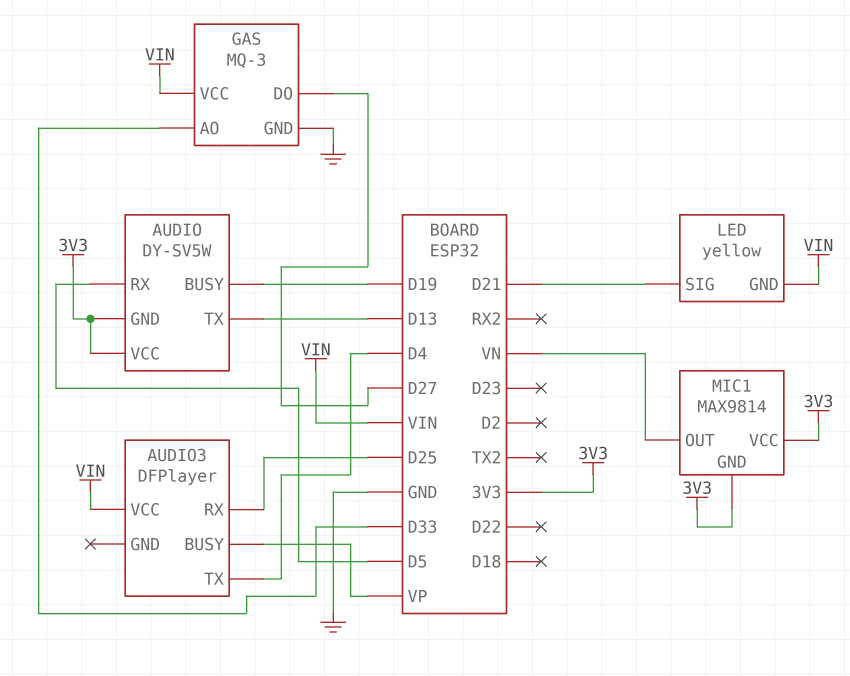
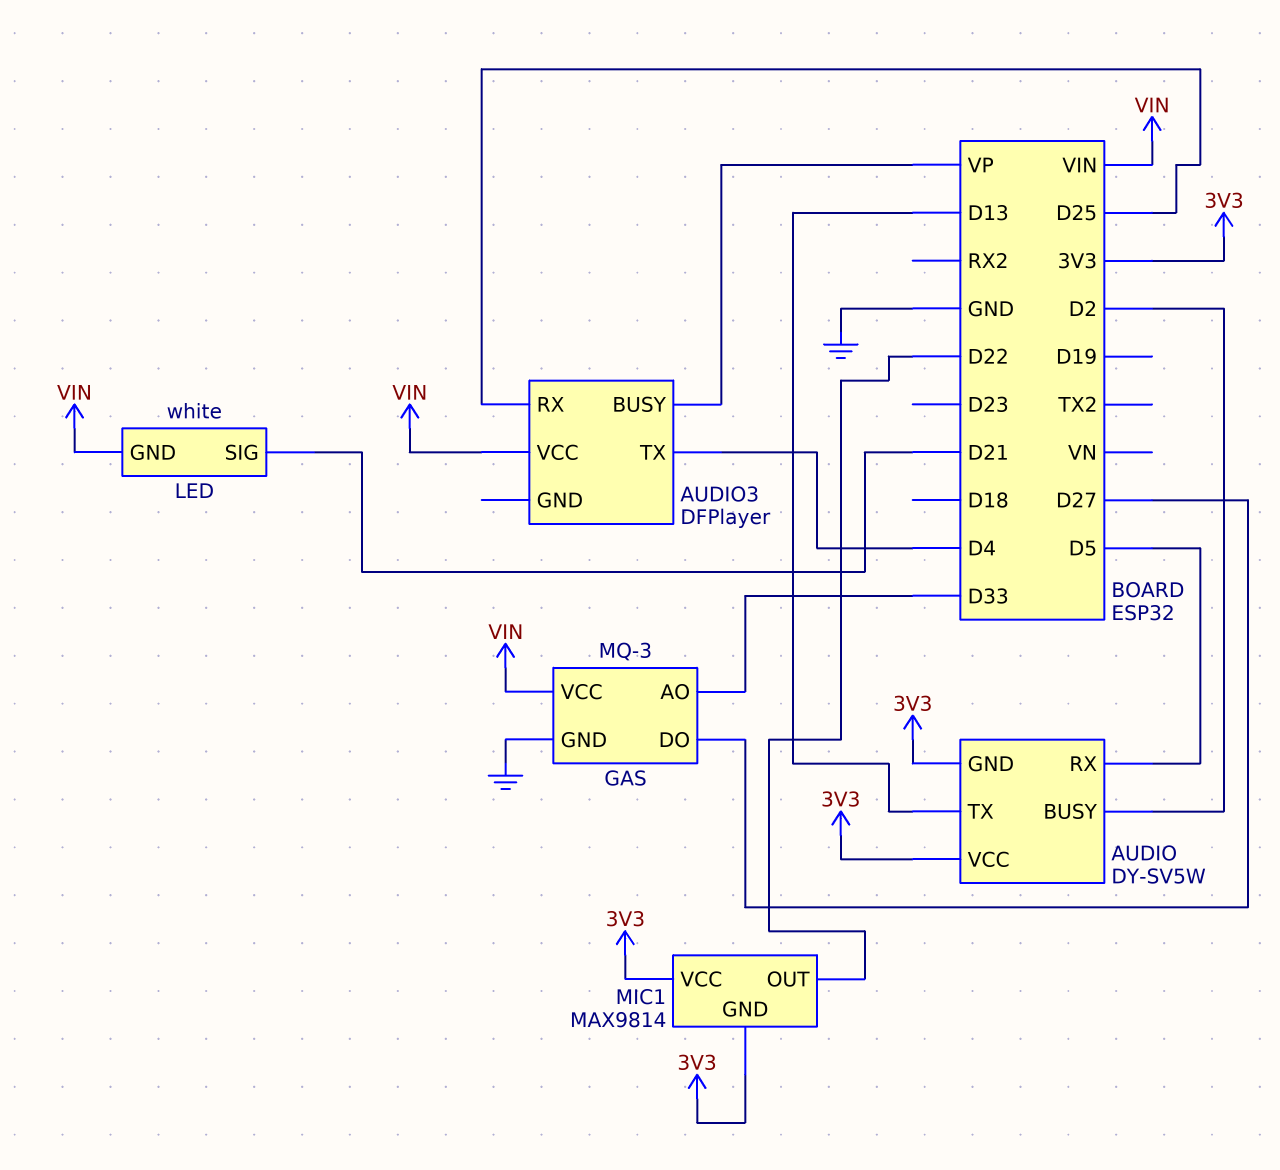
AUDIO pin BUSY: D19 -> D2
LED: yellow -> white
MIC1 pin OUT: VN -> D22

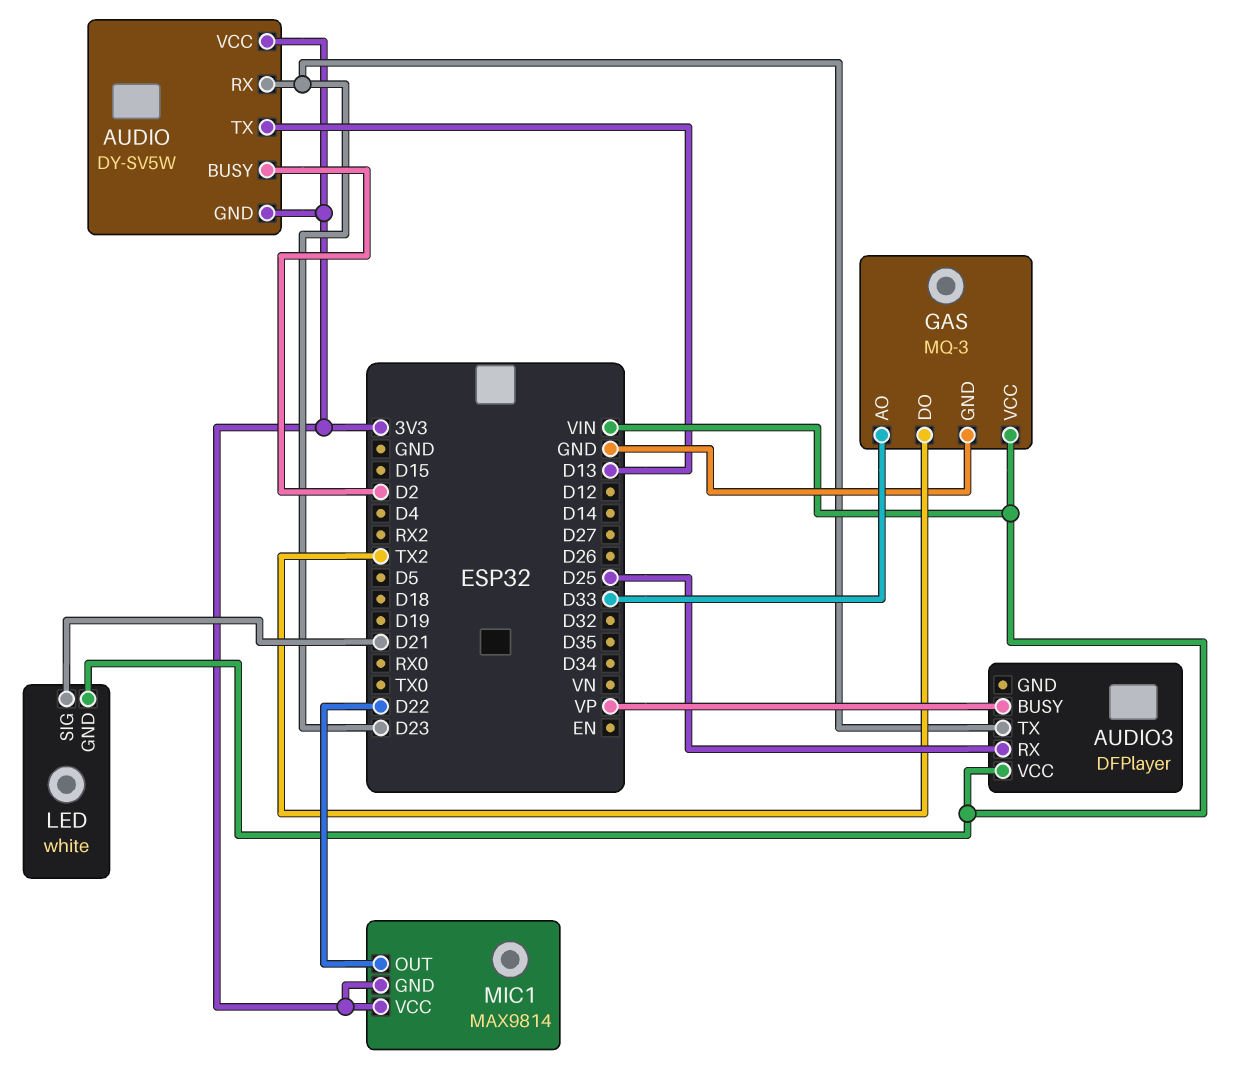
AUDIO pin RX: D5 -> D23
AUDIO3 pin TX: D4 -> D23
GAS pin DO: D27 -> TX2

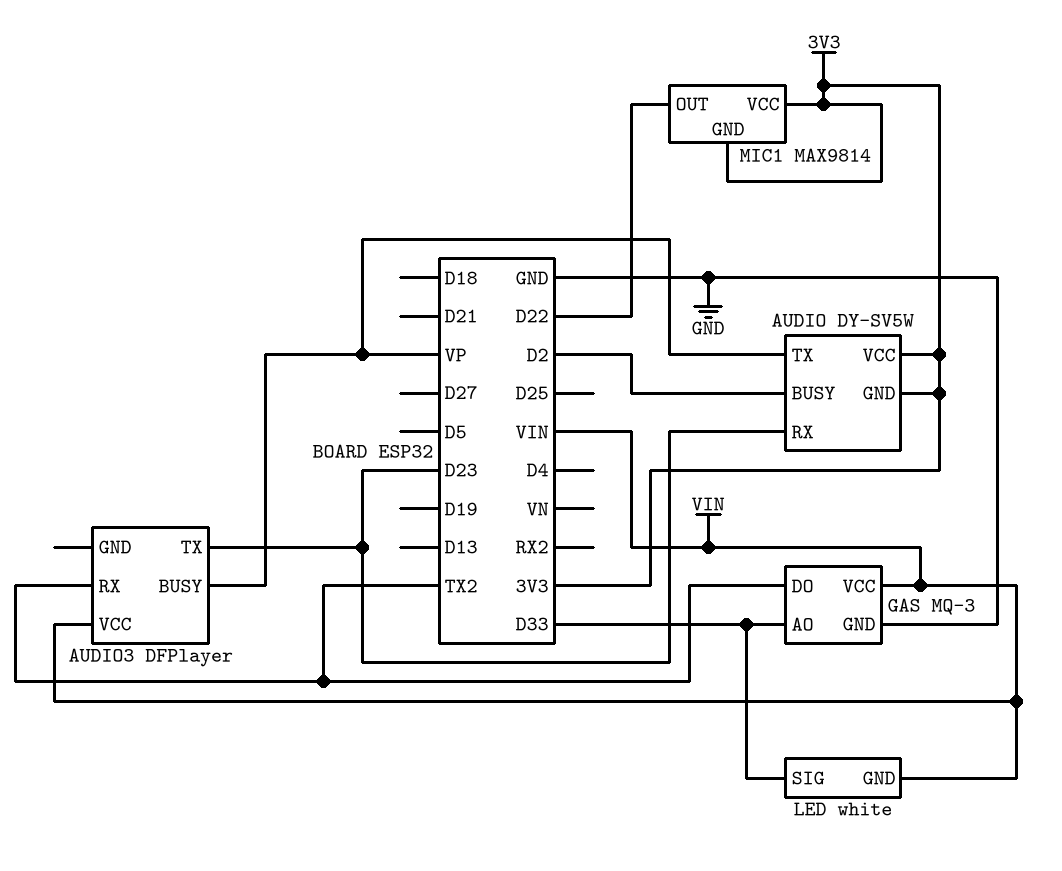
AUDIO pin TX: D13 -> VP
AUDIO3 pin RX: D25 -> TX2
LED pin SIG: D21 -> D33

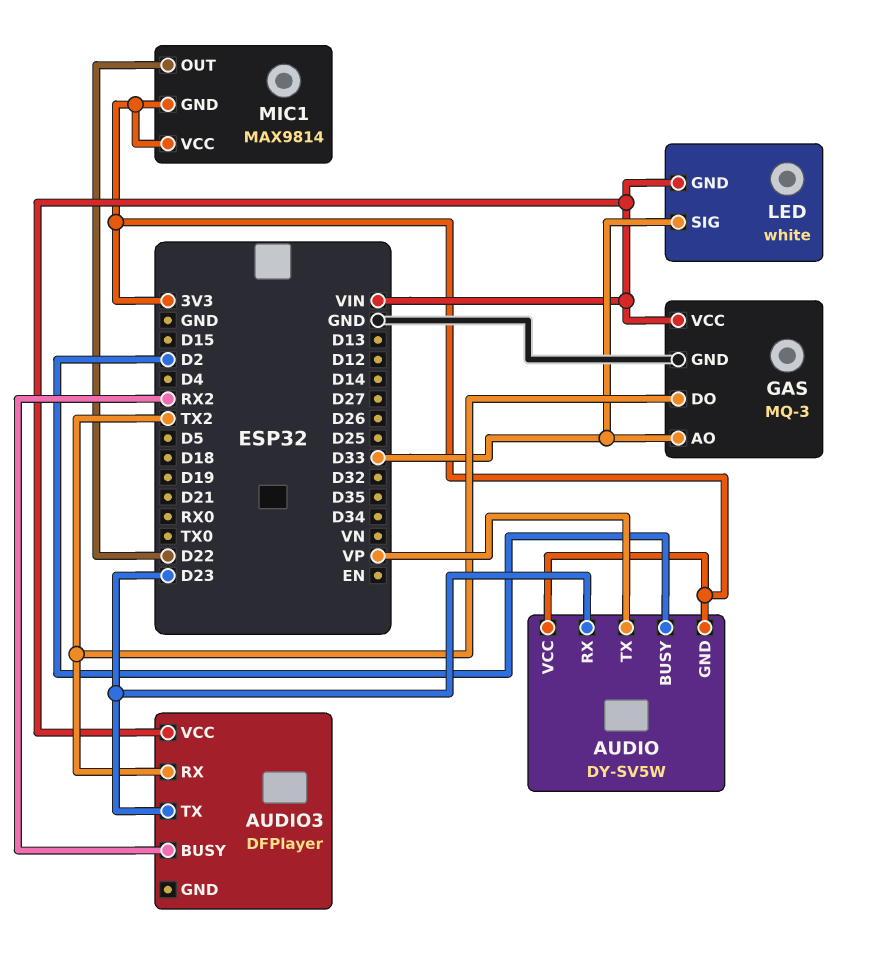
AUDIO3 pin BUSY: VP -> RX2

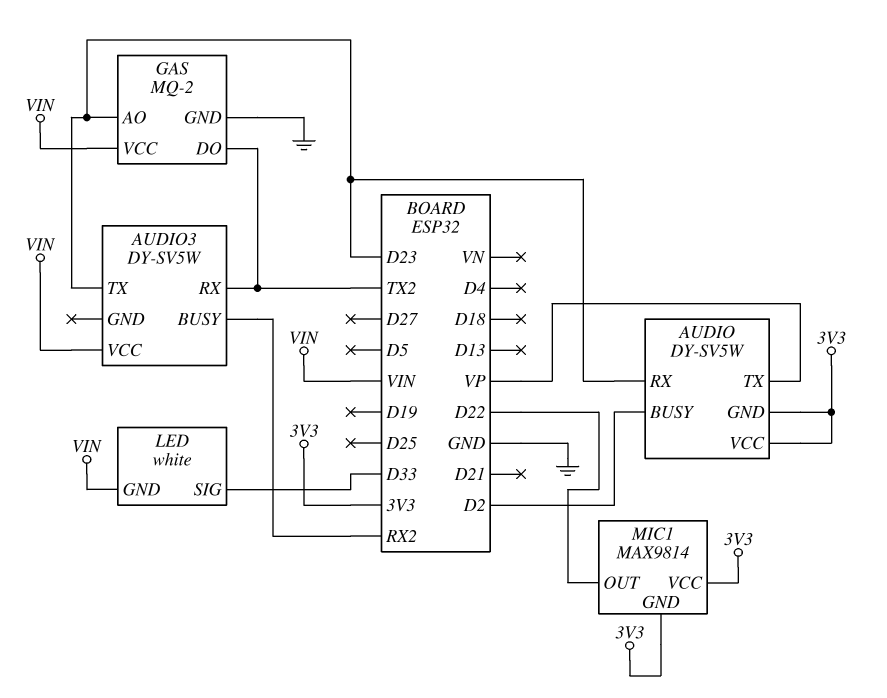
AUDIO3: DFPlayer -> DY-SV5W
GAS: MQ-3 -> MQ-2
GAS pin AO: D33 -> D23

